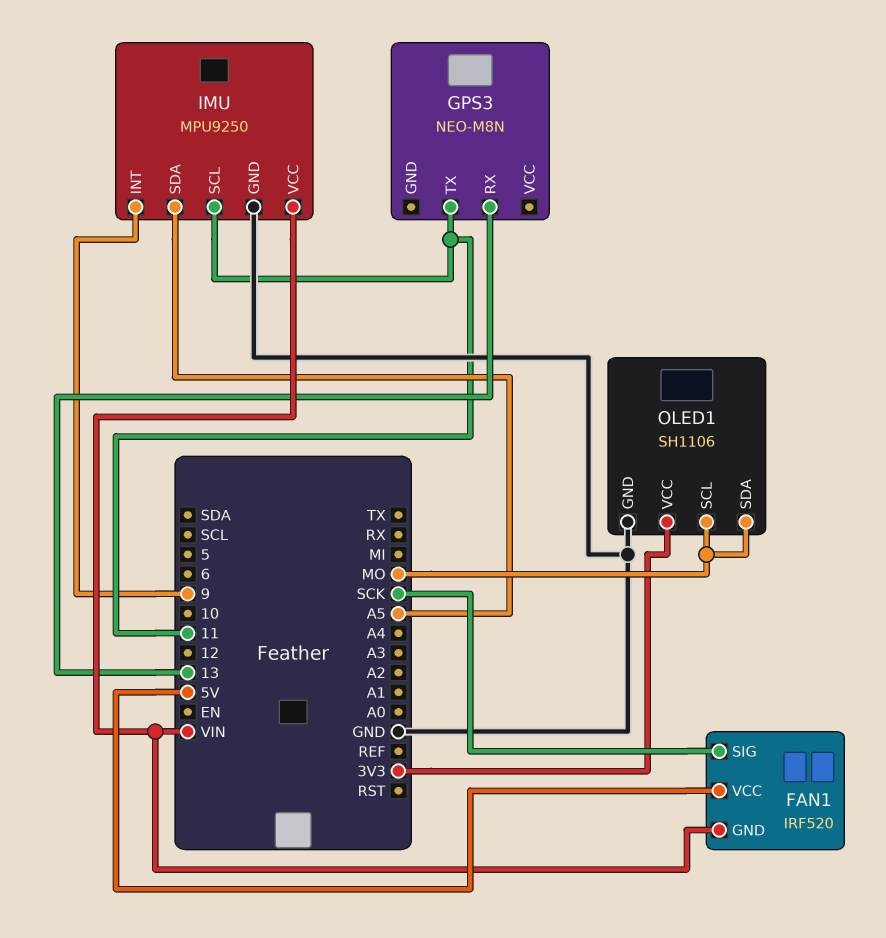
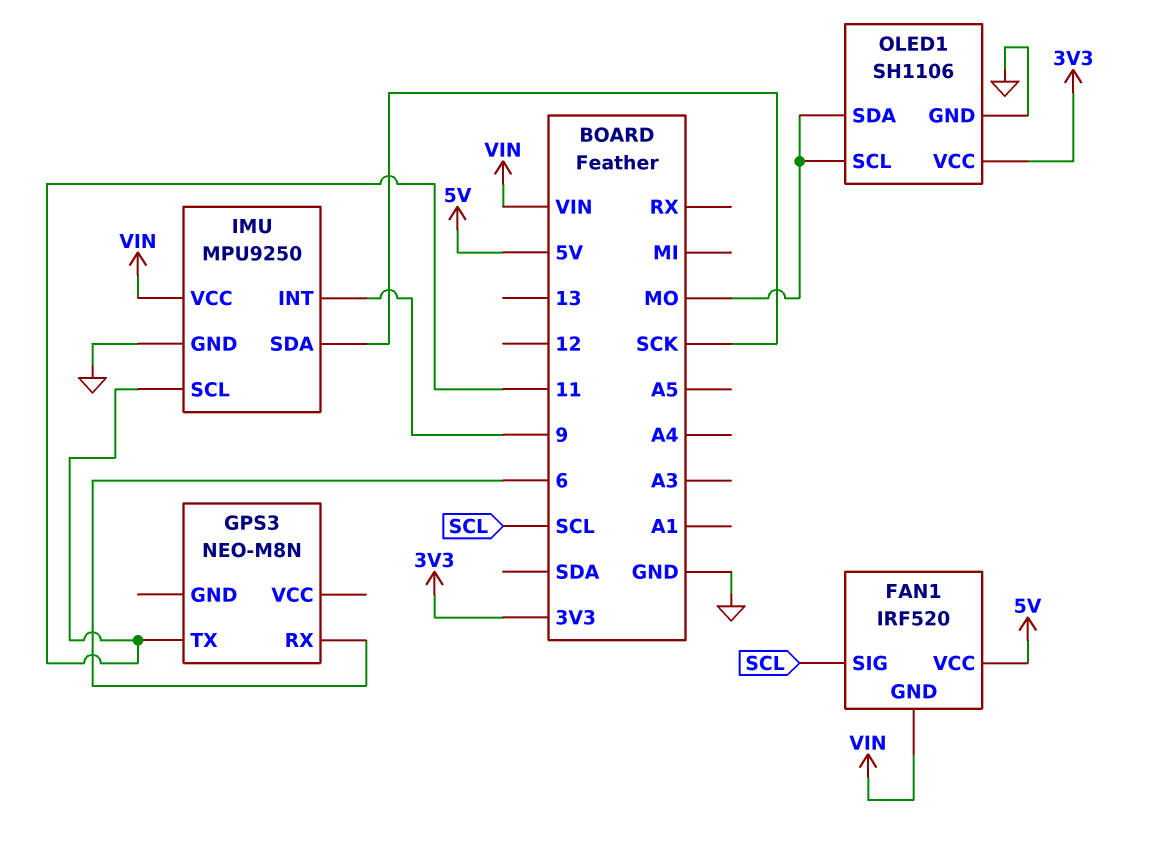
FAN1 pin SIG: SCK -> SCL
GPS3 pin RX: 13 -> 6
IMU pin SDA: A5 -> SCK

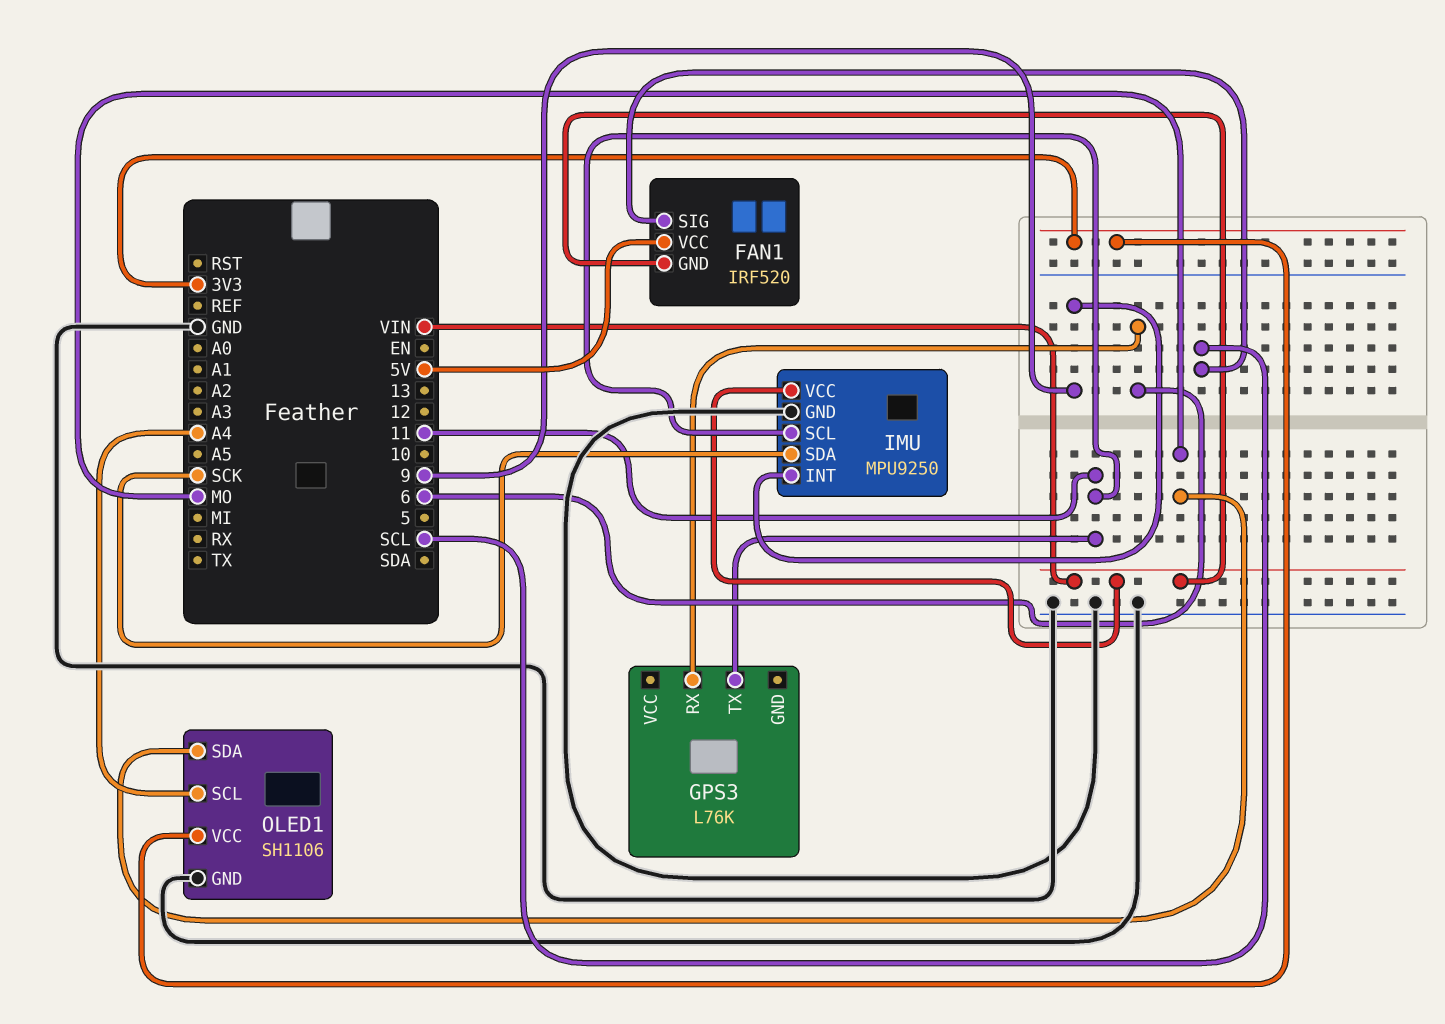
GPS3: NEO-M8N -> L76K
OLED1 pin SCL: MO -> A4

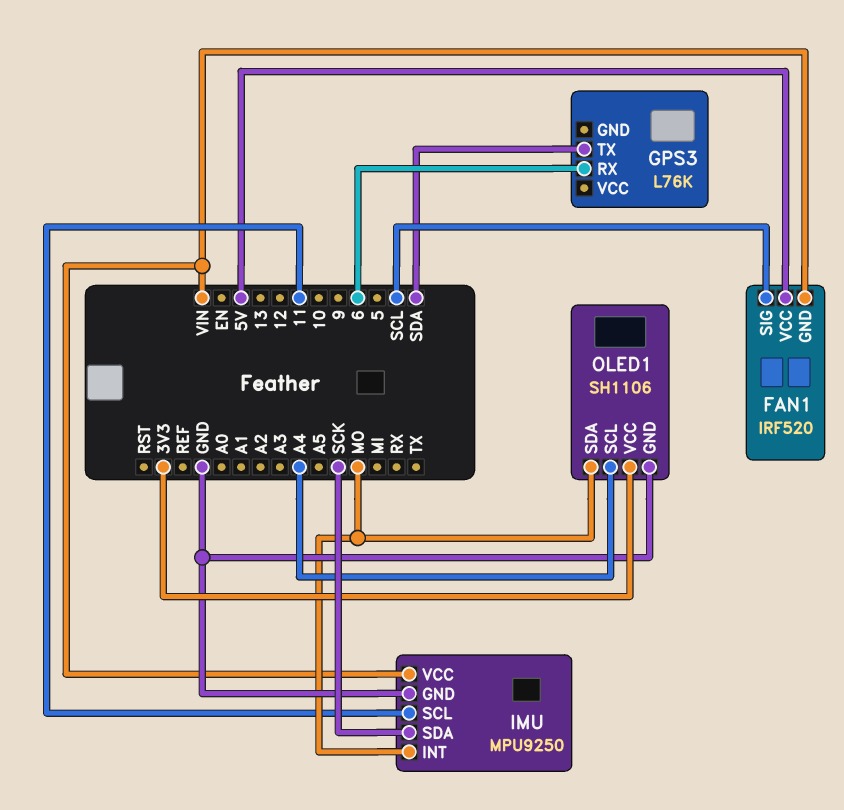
GPS3 pin TX: 11 -> SDA
IMU pin INT: 9 -> MO

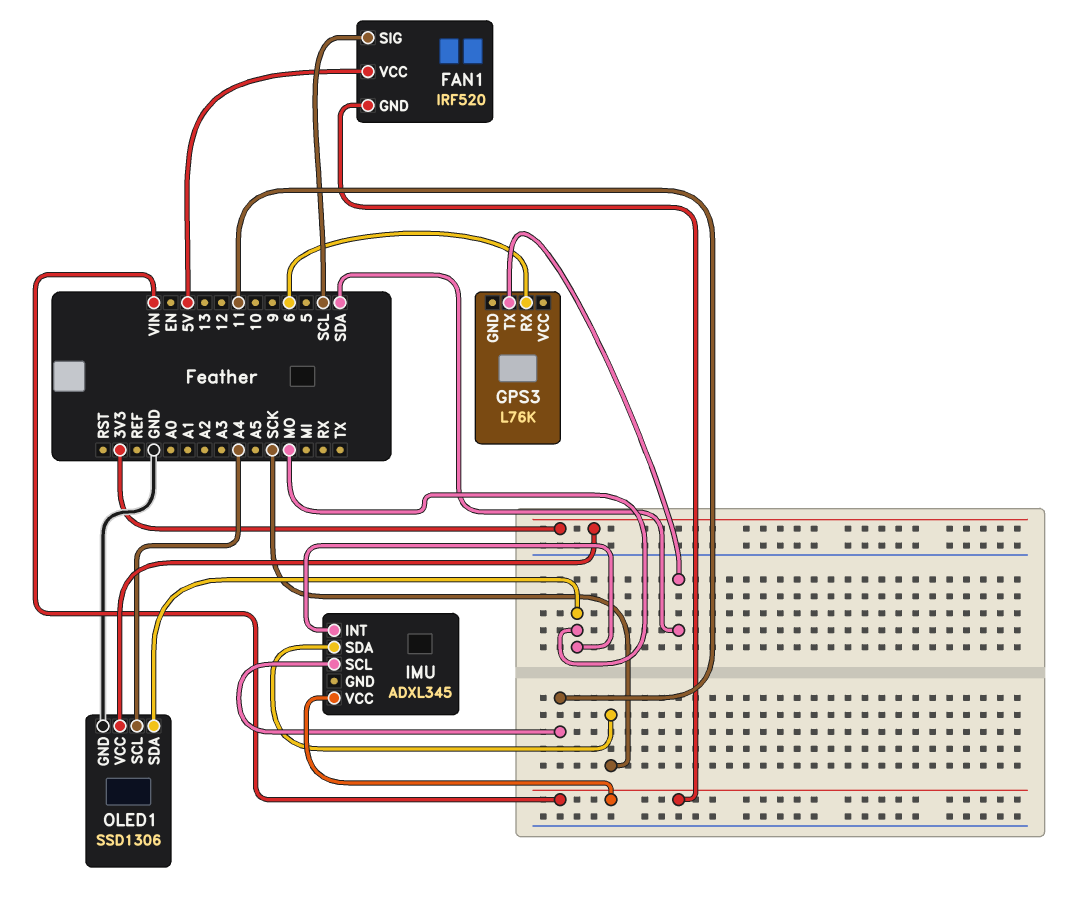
IMU: MPU9250 -> ADXL345
IMU pin GND: GND -> none
OLED1: SH1106 -> SSD1306

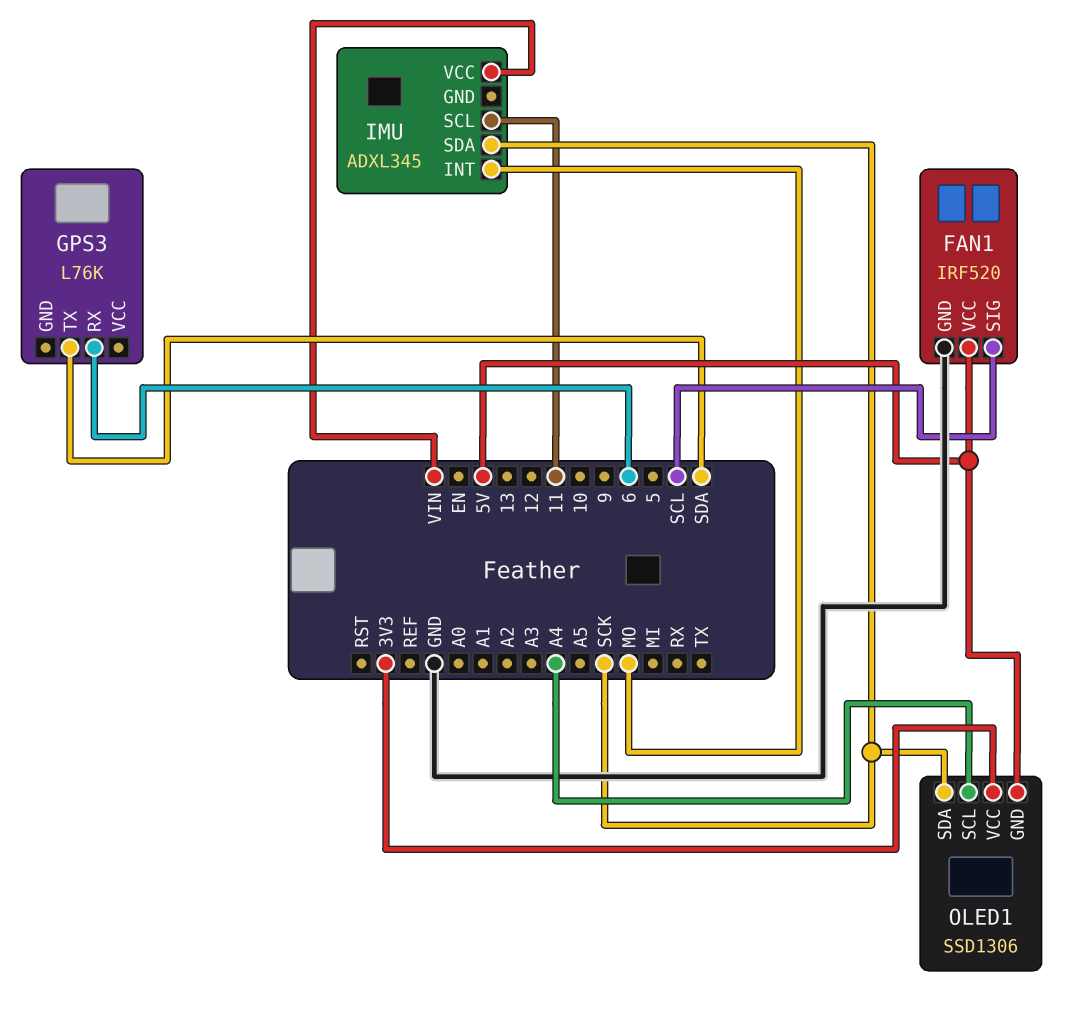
FAN1 pin GND: VIN -> GND
OLED1 pin GND: GND -> 5V
OLED1 pin SDA: MO -> SCK

